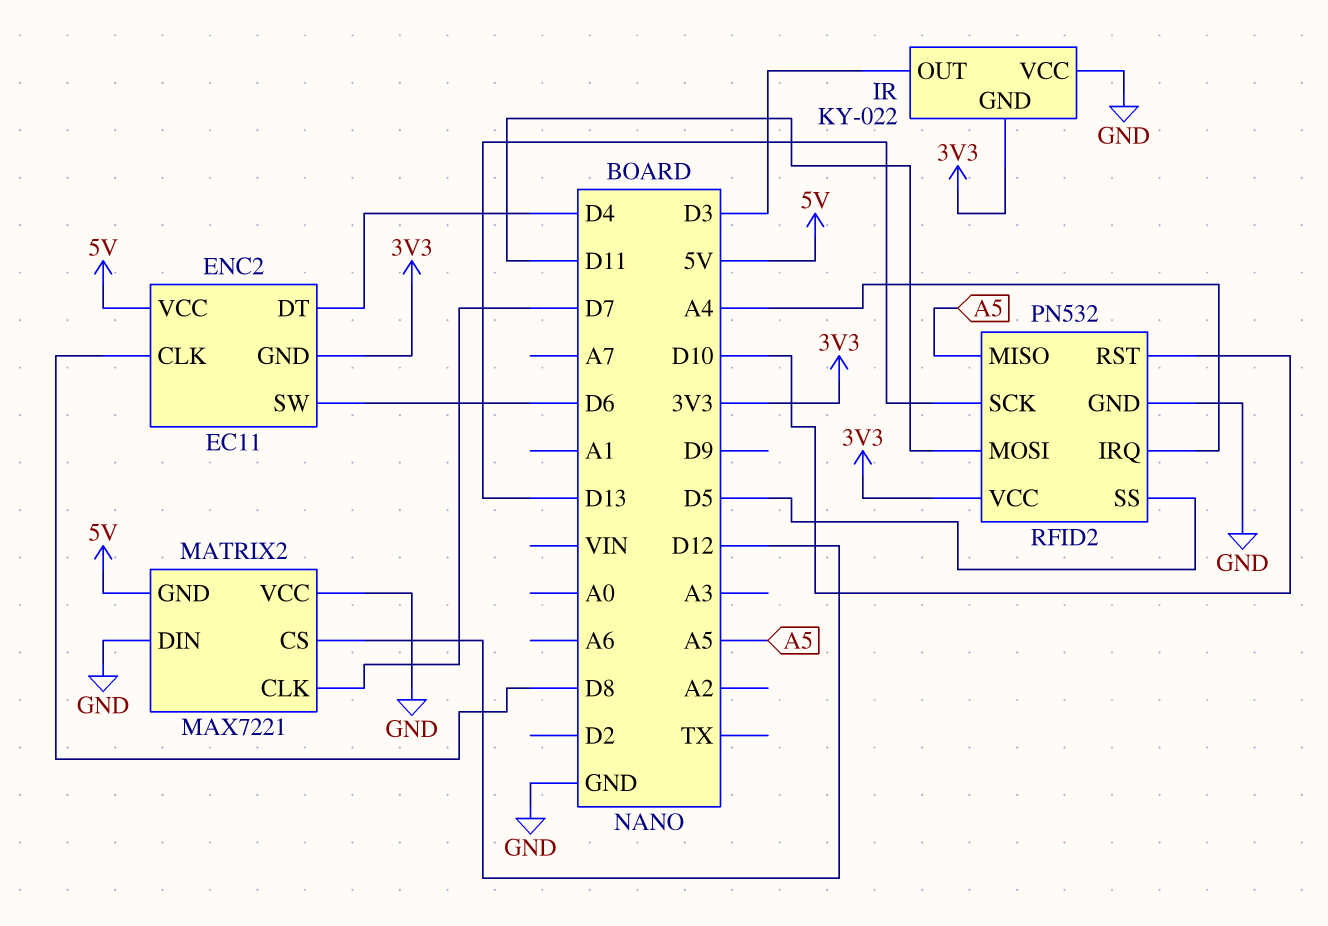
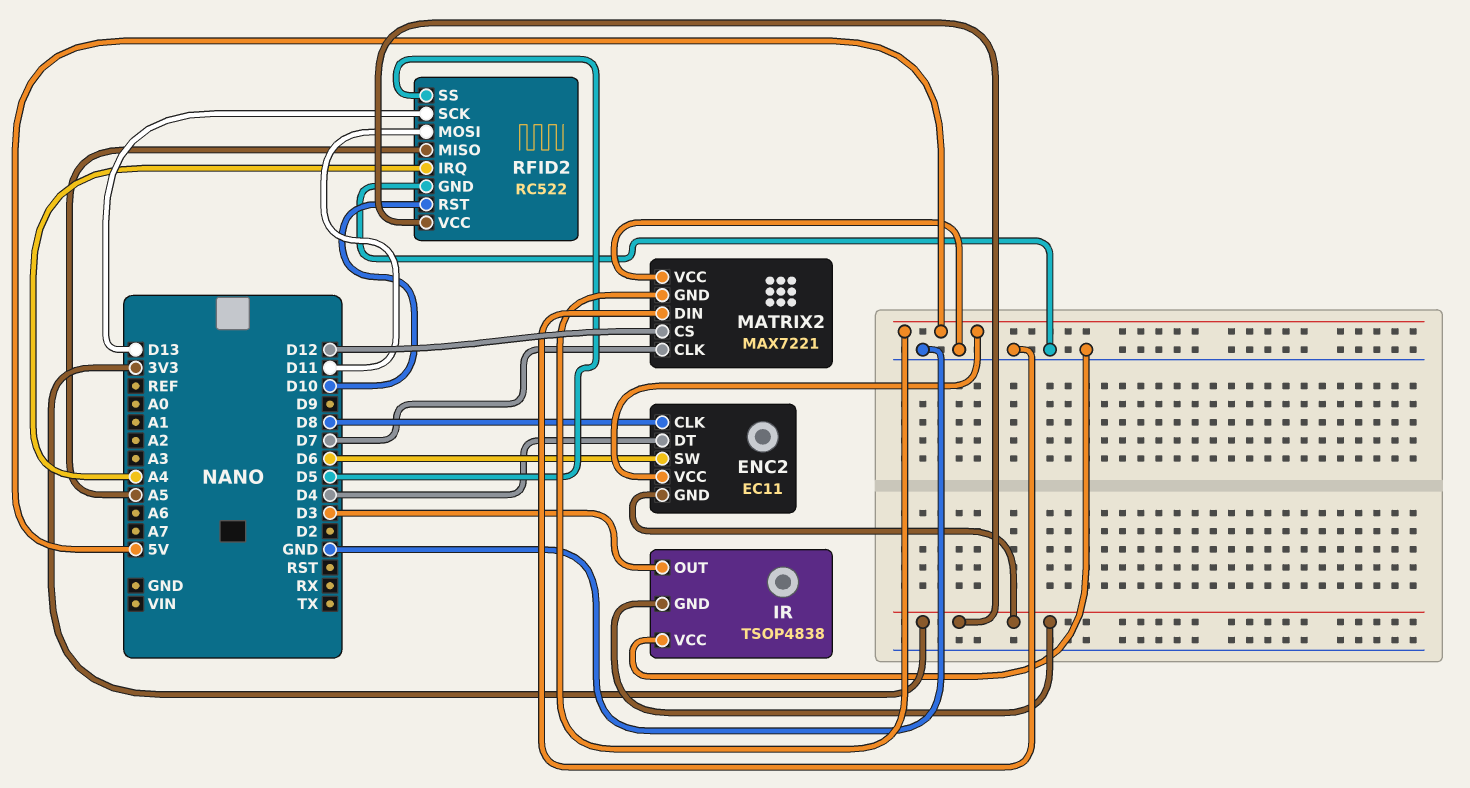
IR: KY-022 -> TSOP4838
RFID2: PN532 -> RC522

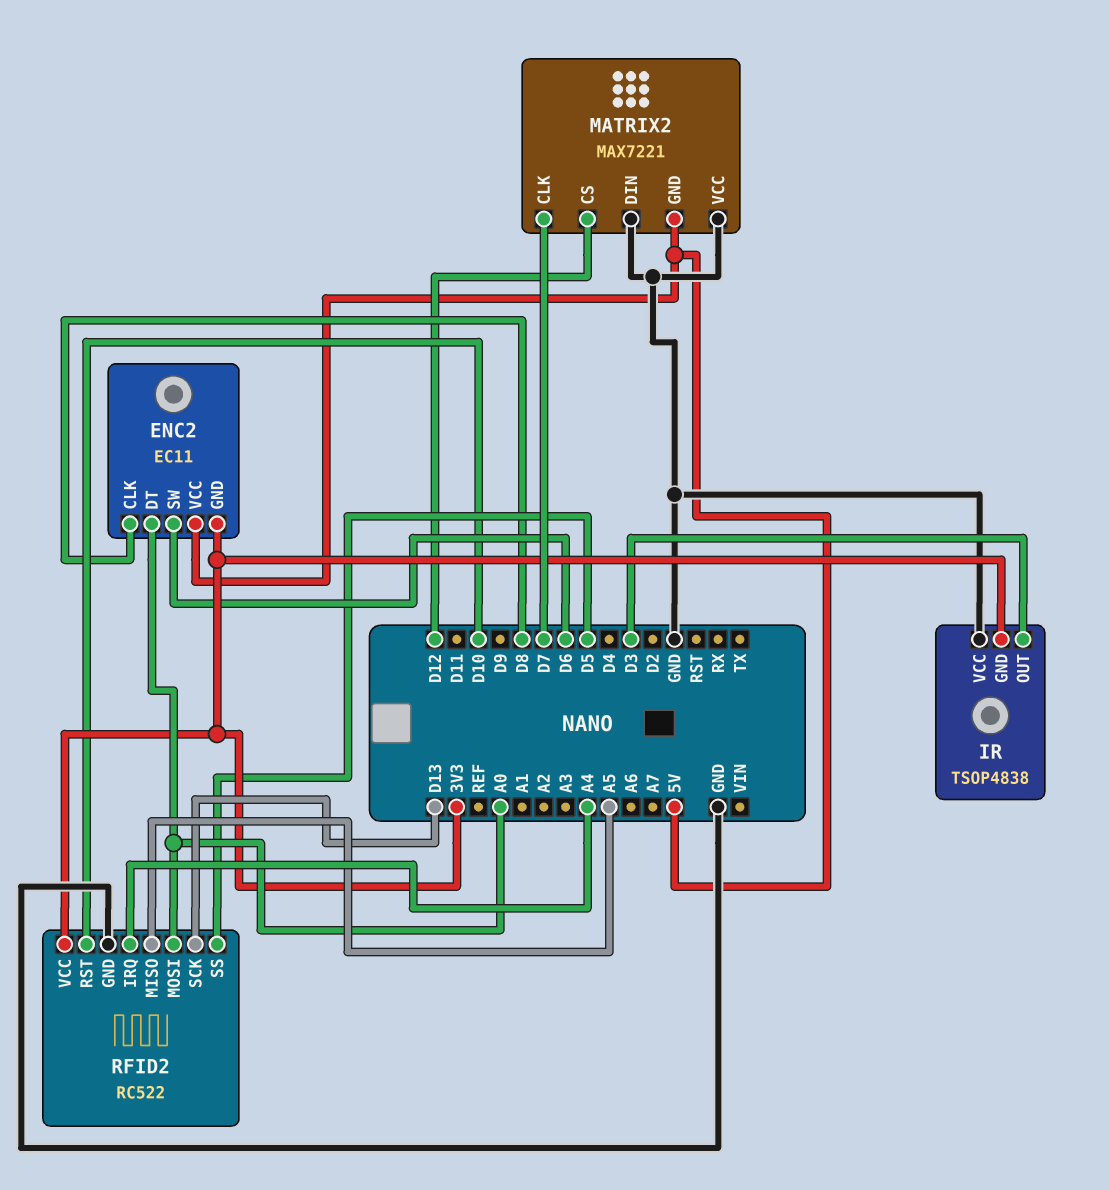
ENC2 pin DT: D4 -> A0
RFID2 pin MOSI: D11 -> A0

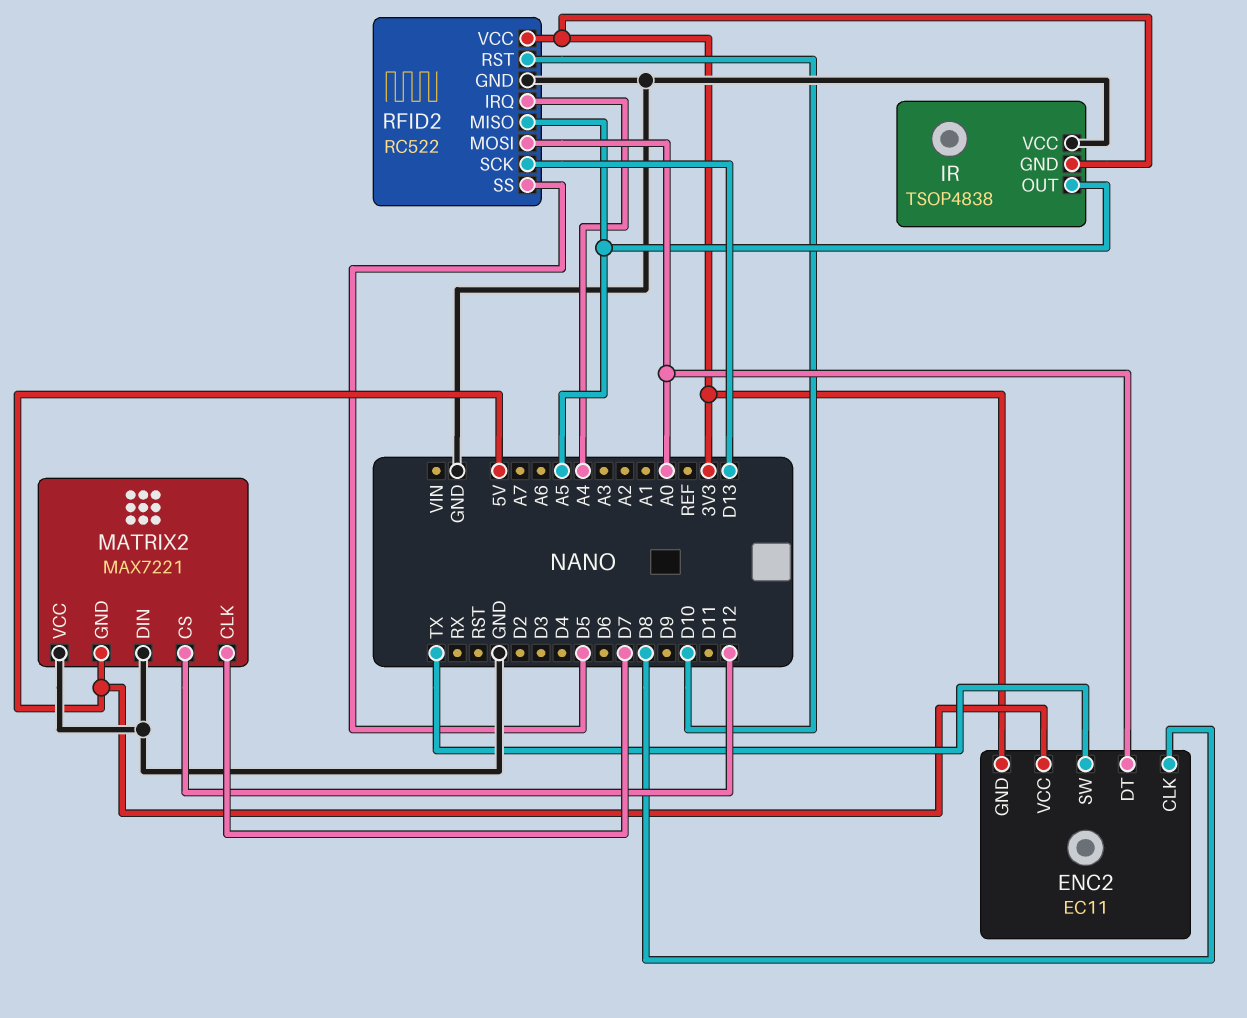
ENC2 pin SW: D6 -> TX
IR pin OUT: D3 -> A5

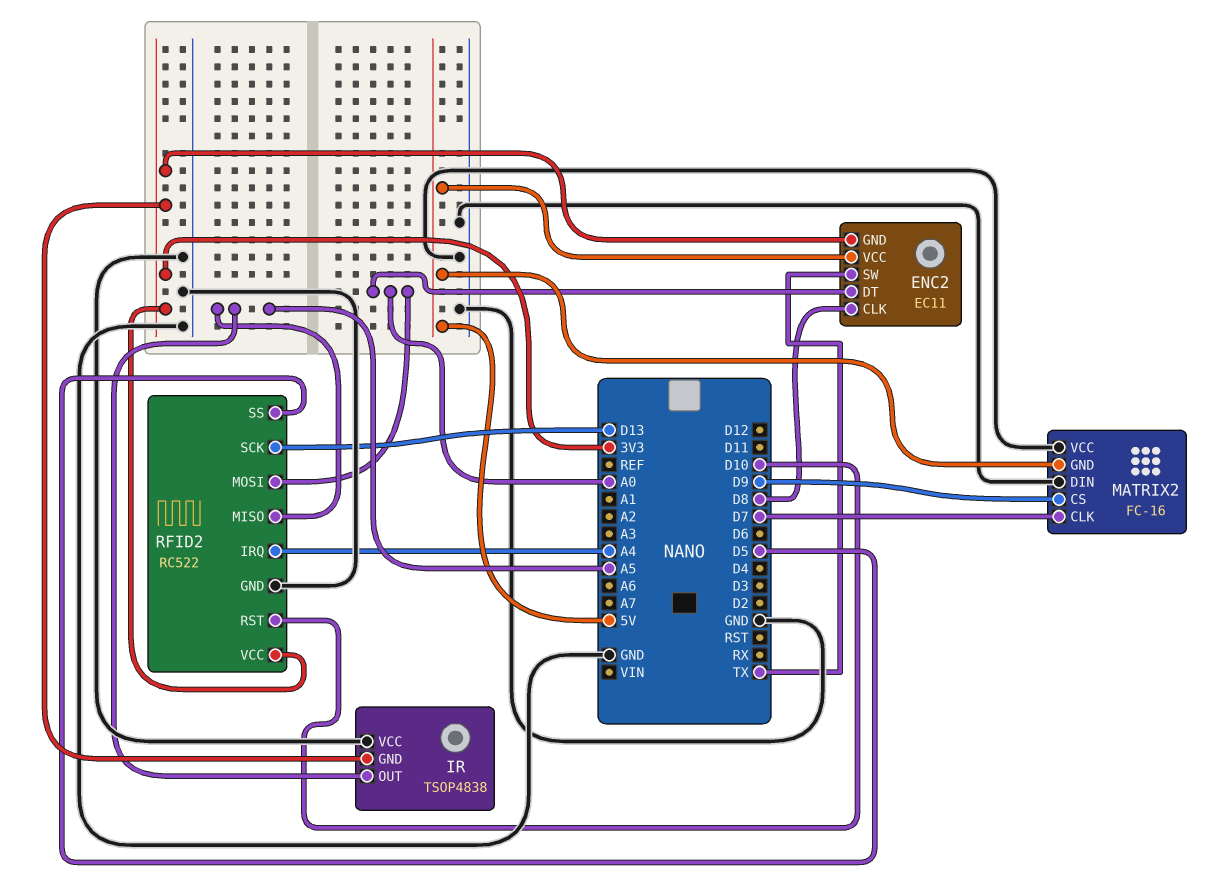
MATRIX2: MAX7221 -> FC-16
MATRIX2 pin CS: D12 -> D9

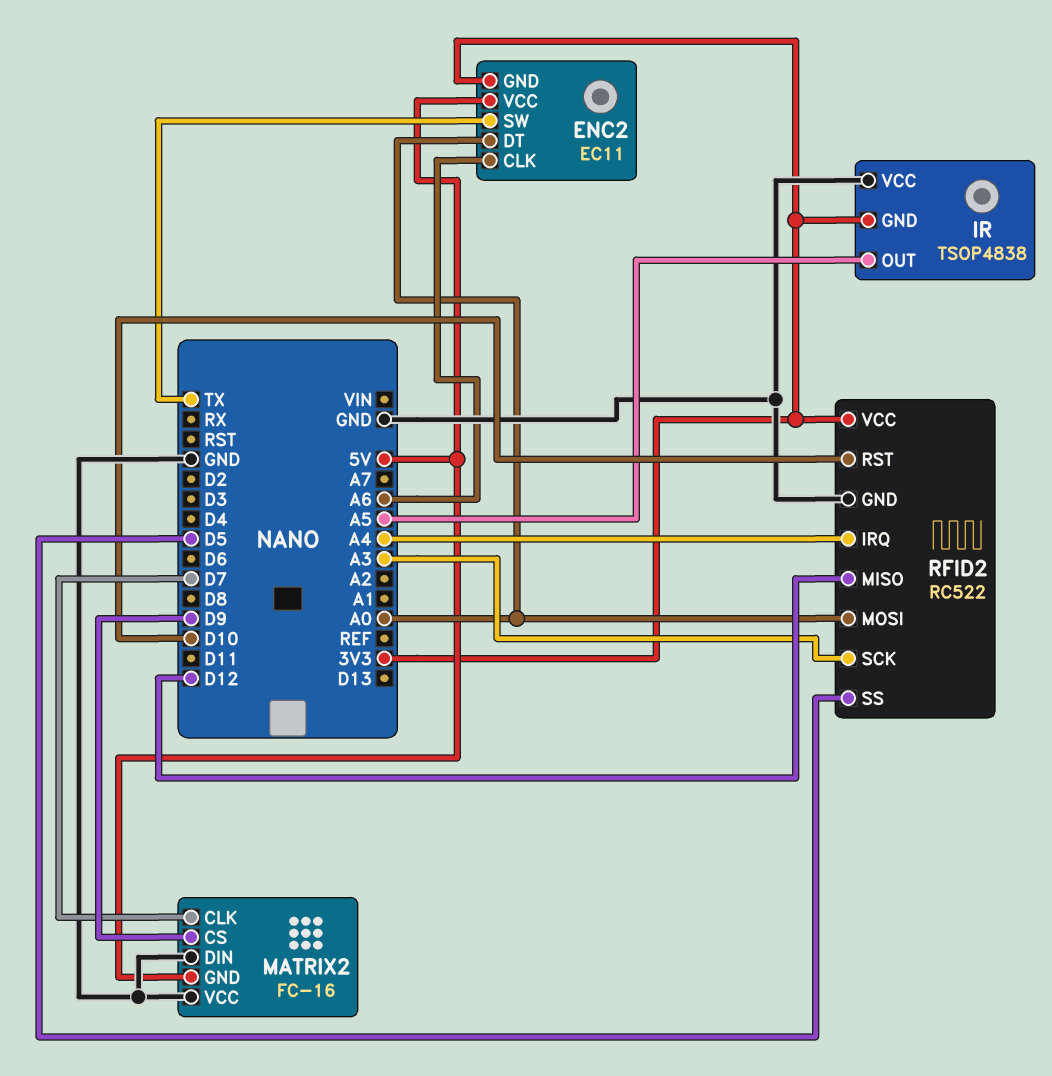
ENC2 pin CLK: D8 -> A6
RFID2 pin MISO: A5 -> D12
RFID2 pin SCK: D13 -> A3

